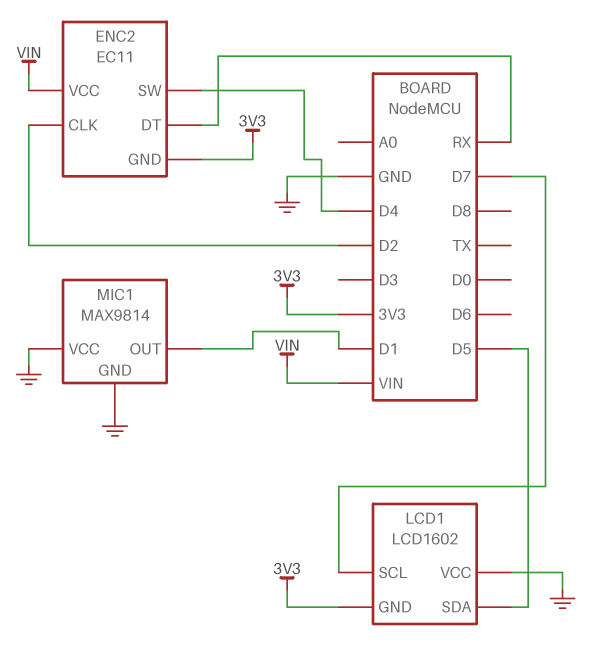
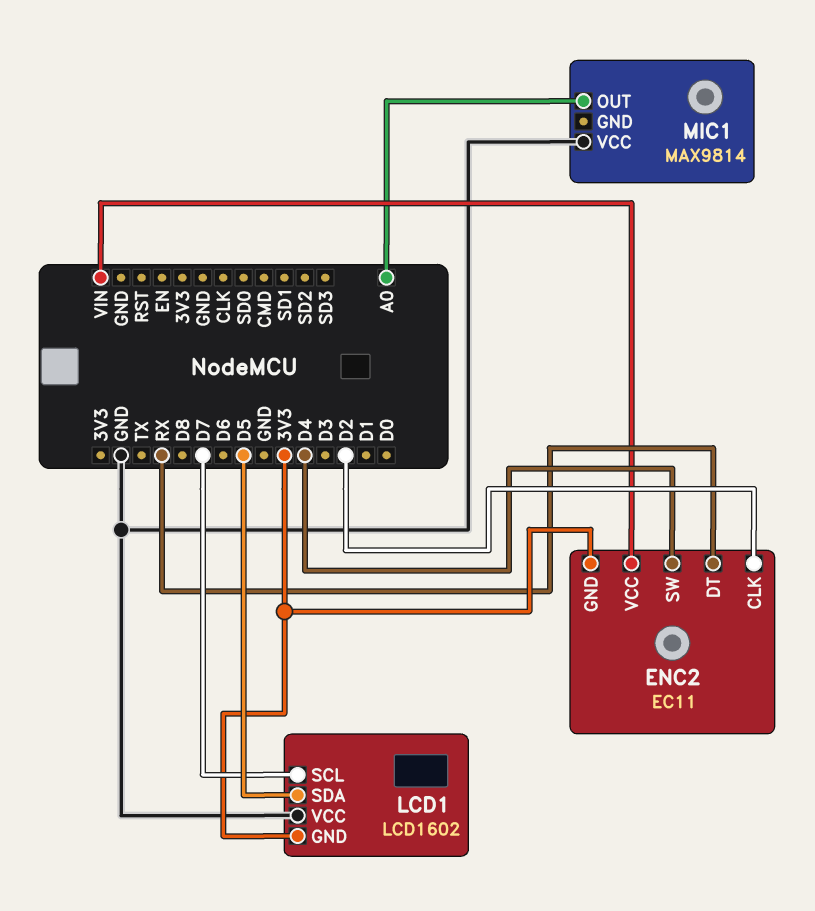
MIC1 pin GND: GND -> none
MIC1 pin OUT: D1 -> A0

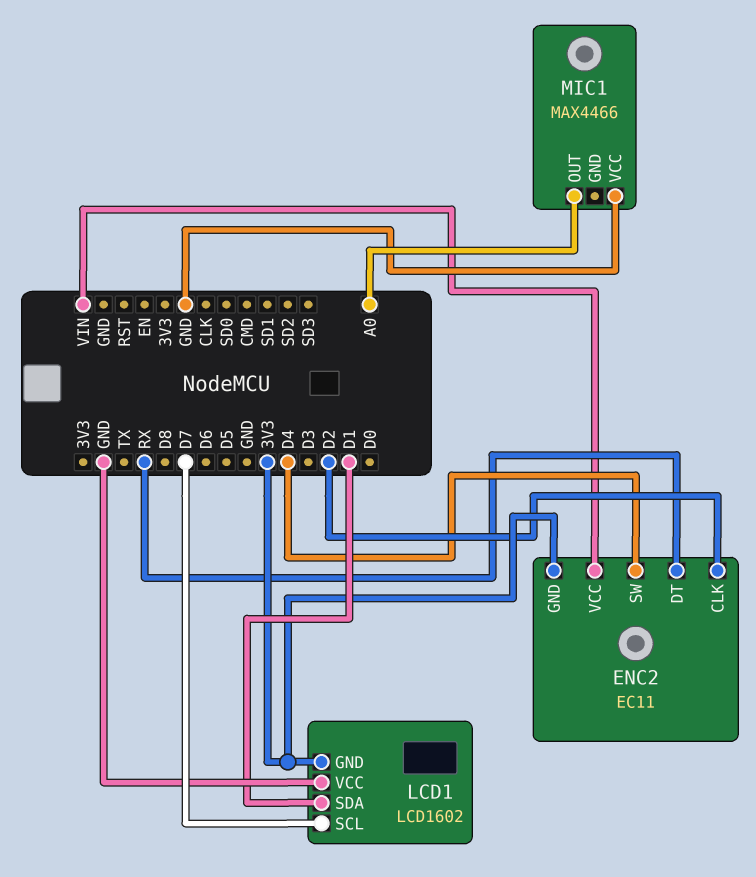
LCD1 pin SDA: D5 -> D1
MIC1: MAX9814 -> MAX4466

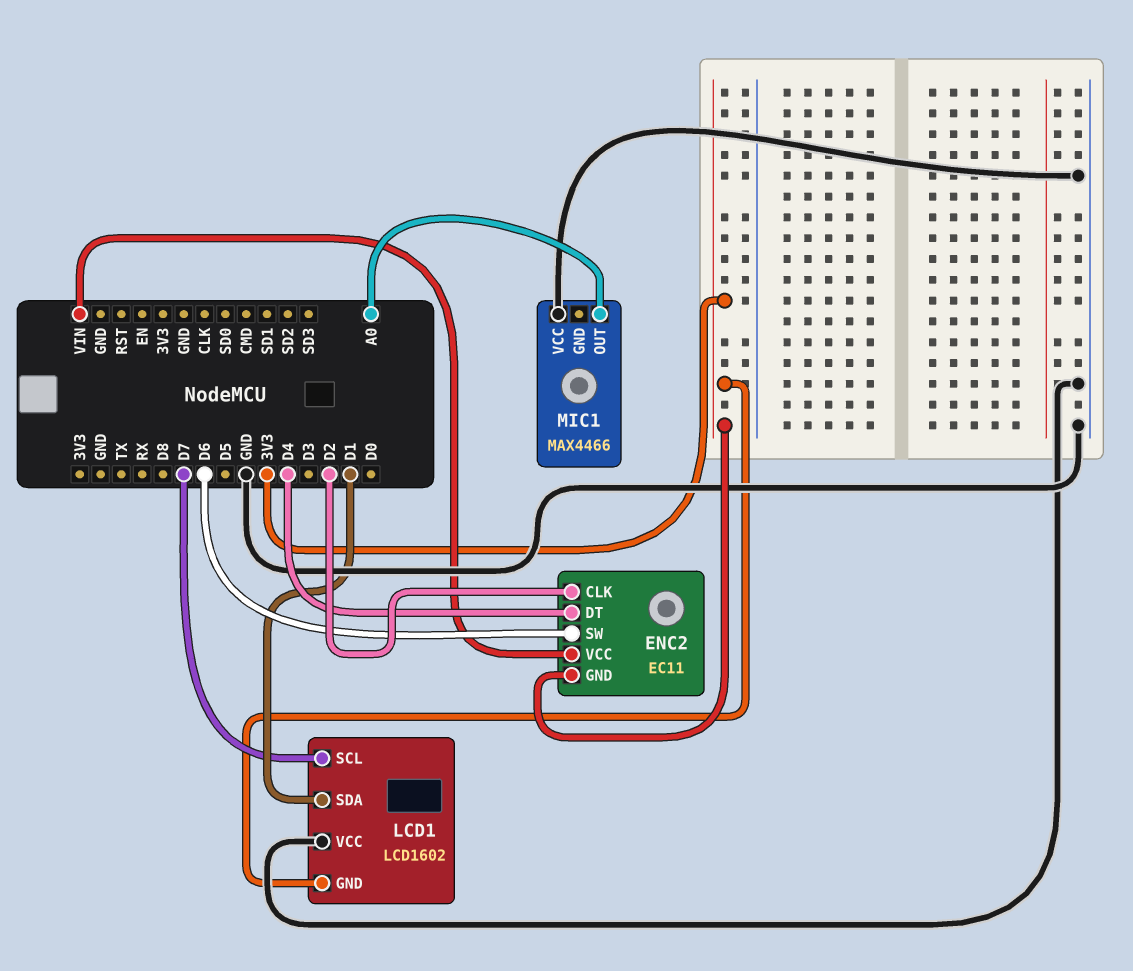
ENC2 pin DT: RX -> D4
ENC2 pin SW: D4 -> D6

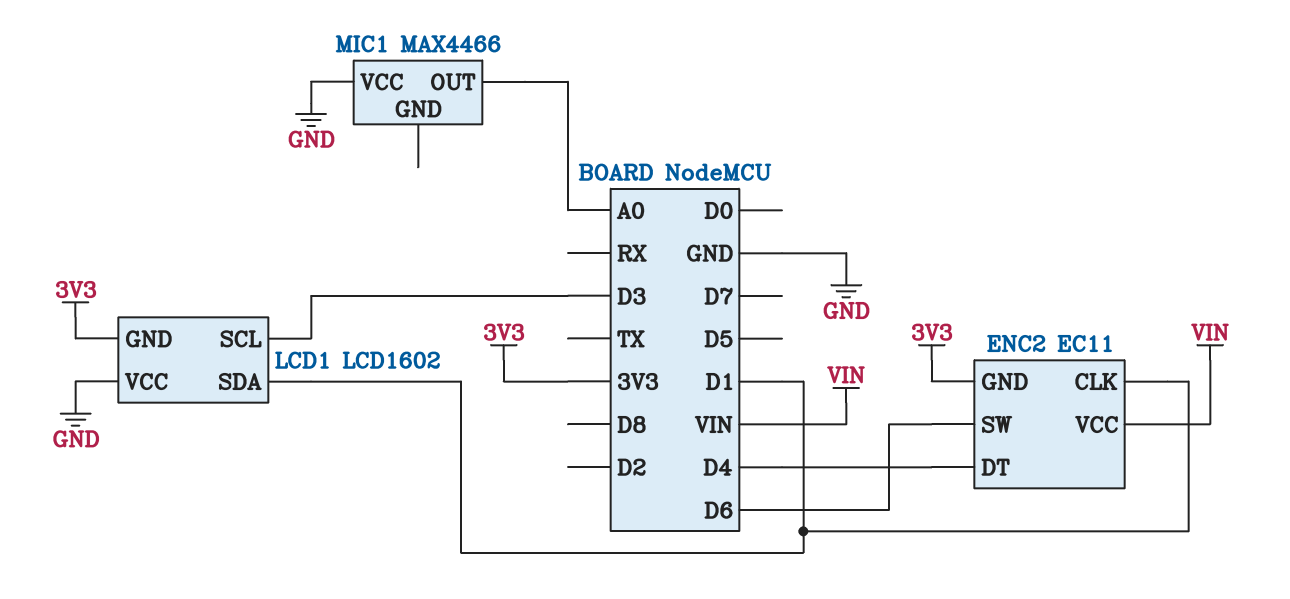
ENC2 pin CLK: D2 -> D1
LCD1 pin SCL: D7 -> D3

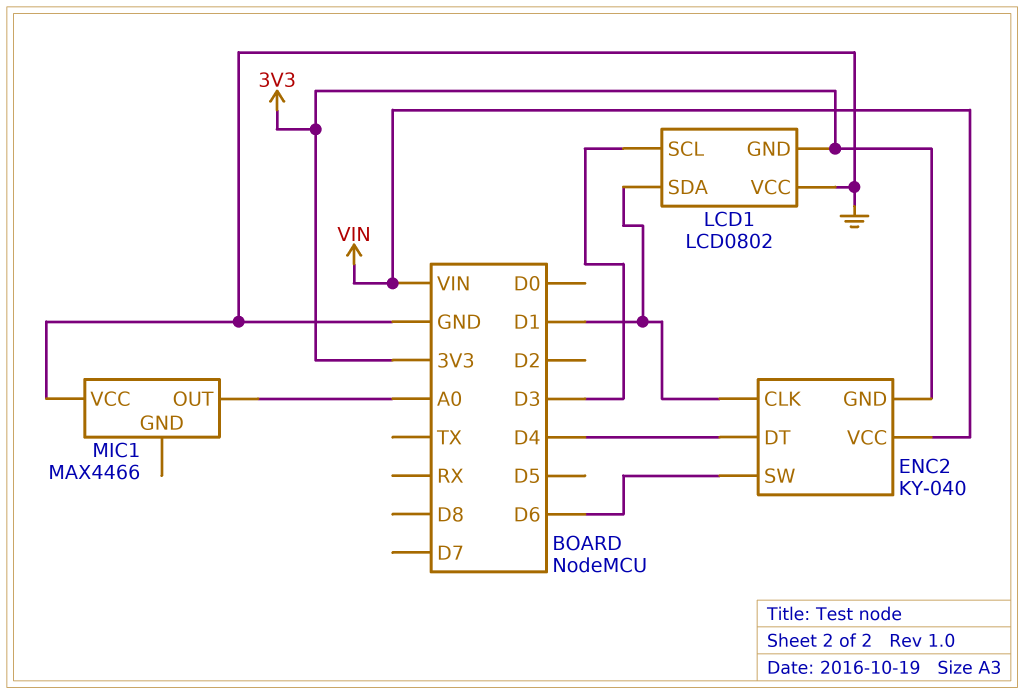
ENC2: EC11 -> KY-040
LCD1: LCD1602 -> LCD0802

